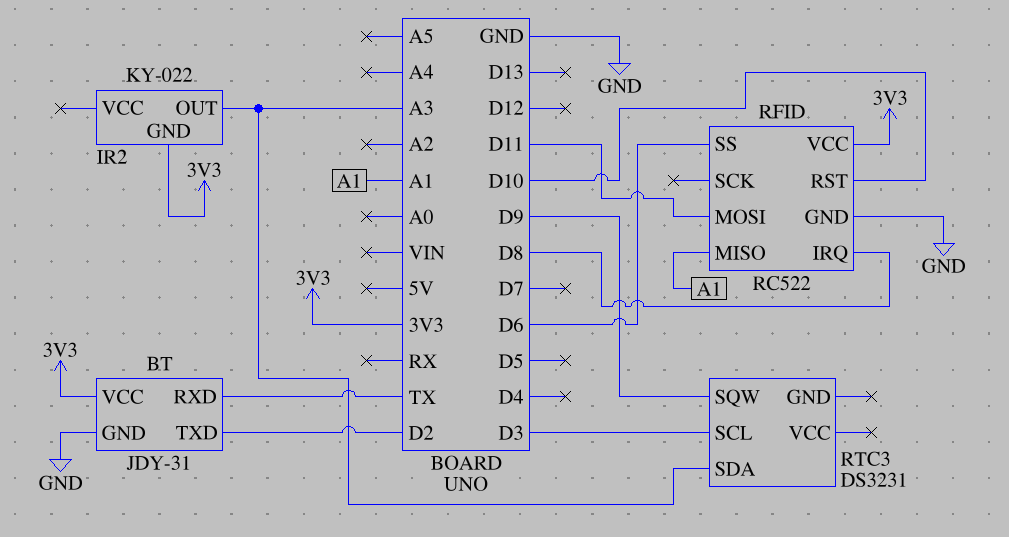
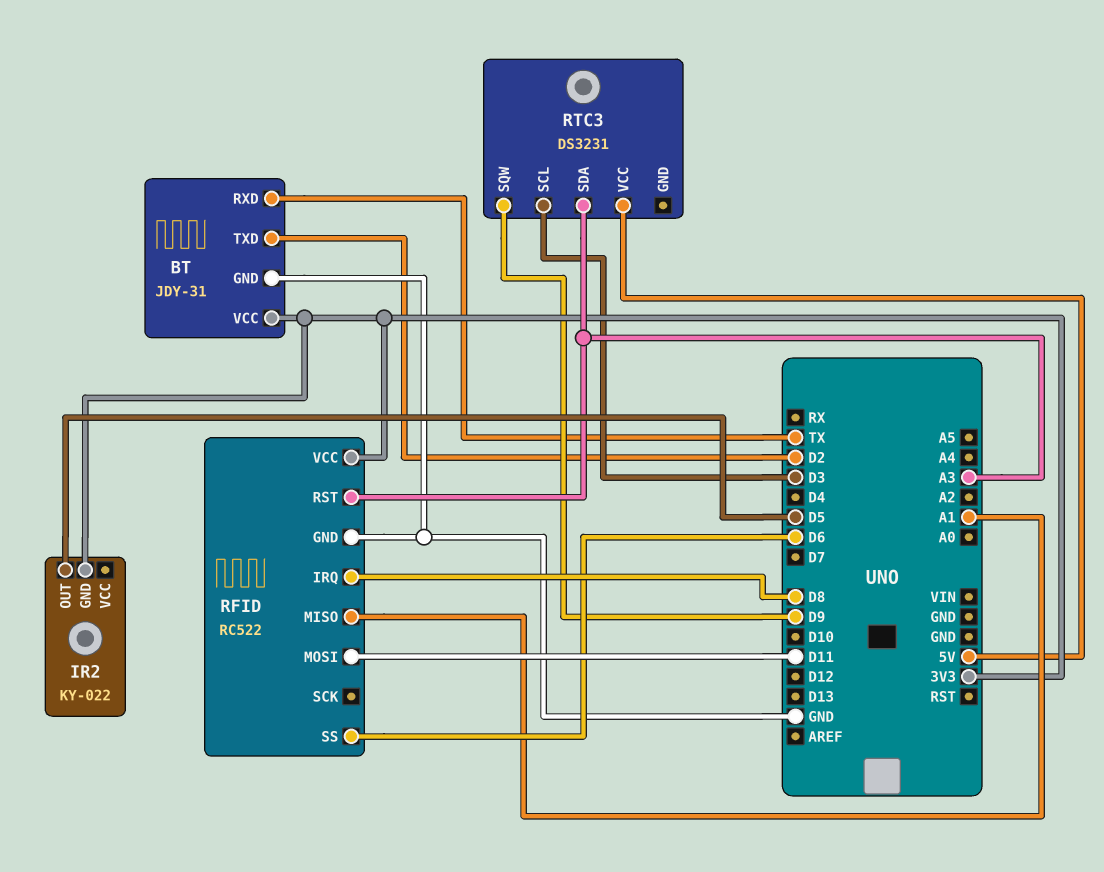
IR2 pin OUT: A3 -> D5
RFID pin RST: D10 -> A3
RTC3 pin VCC: none -> 5V

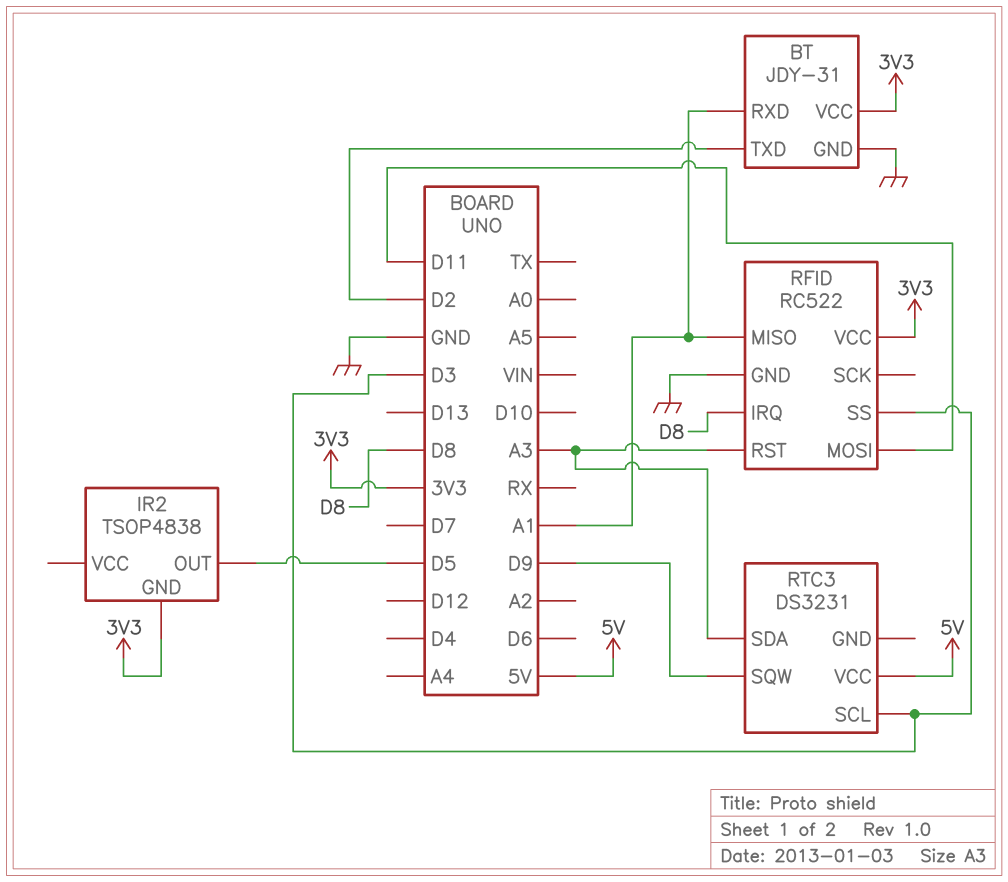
BT pin RXD: TX -> A1
IR2: KY-022 -> TSOP4838
RFID pin SS: D6 -> D3

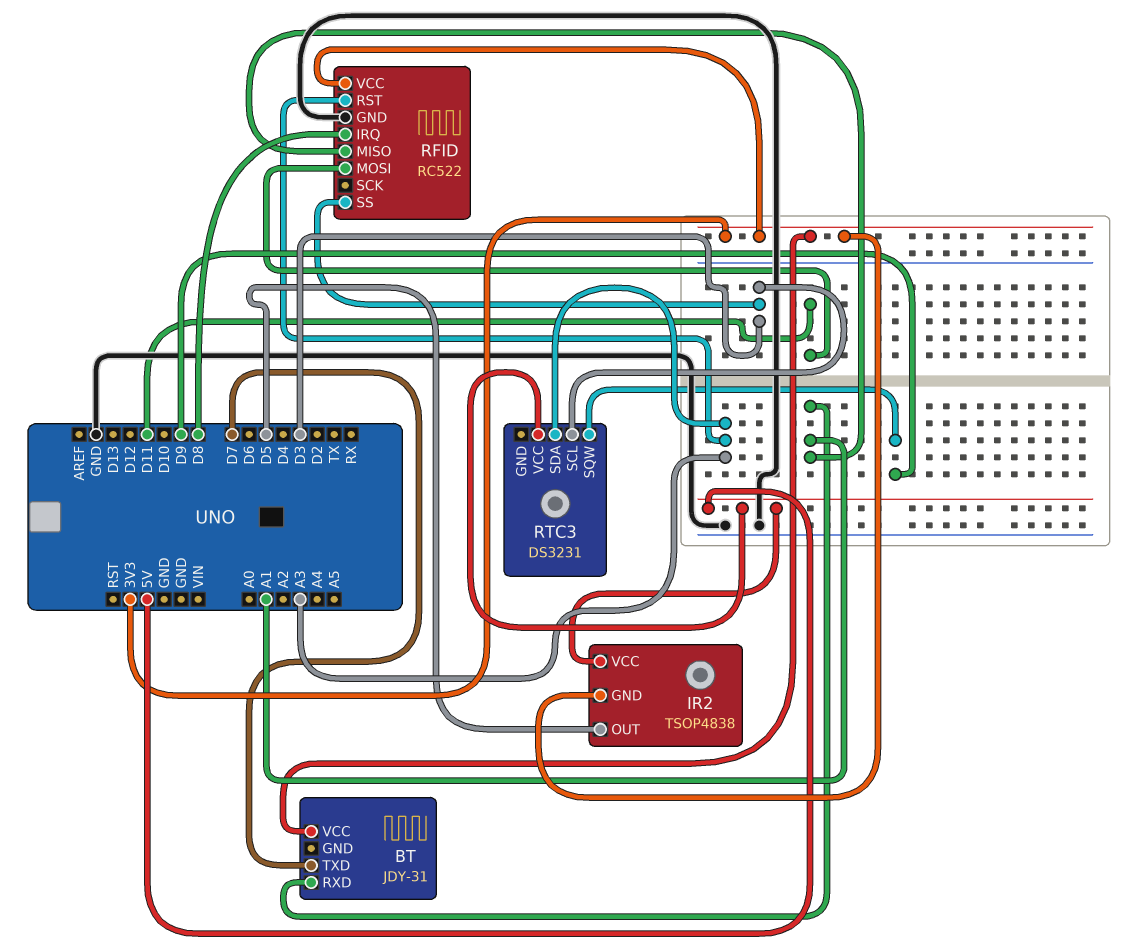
BT pin GND: GND -> none
BT pin TXD: D2 -> D7
IR2 pin VCC: none -> 5V

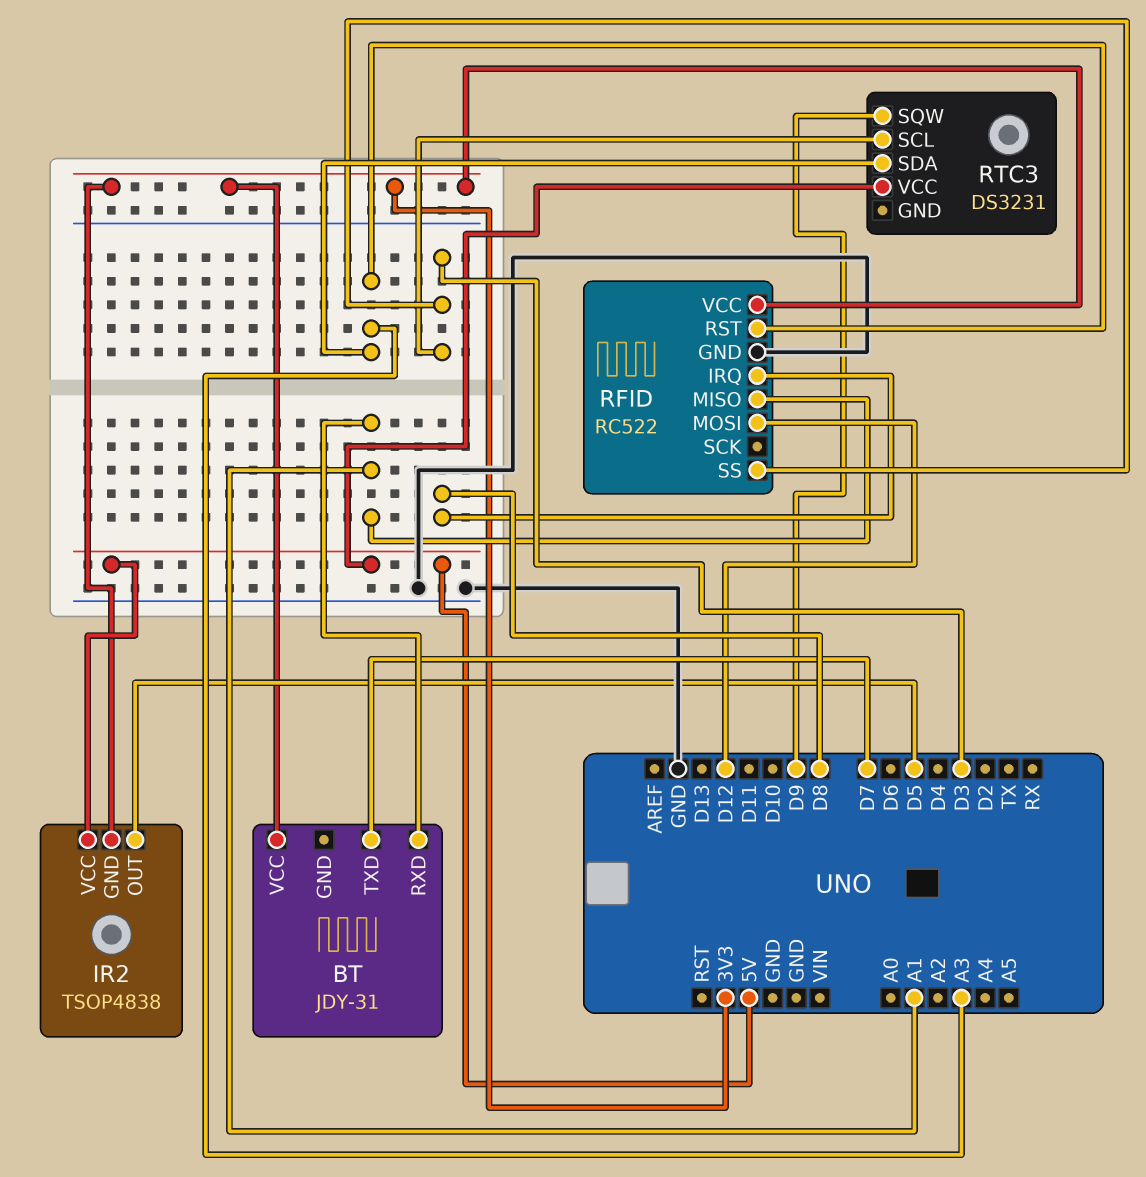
RFID pin MOSI: D11 -> D12

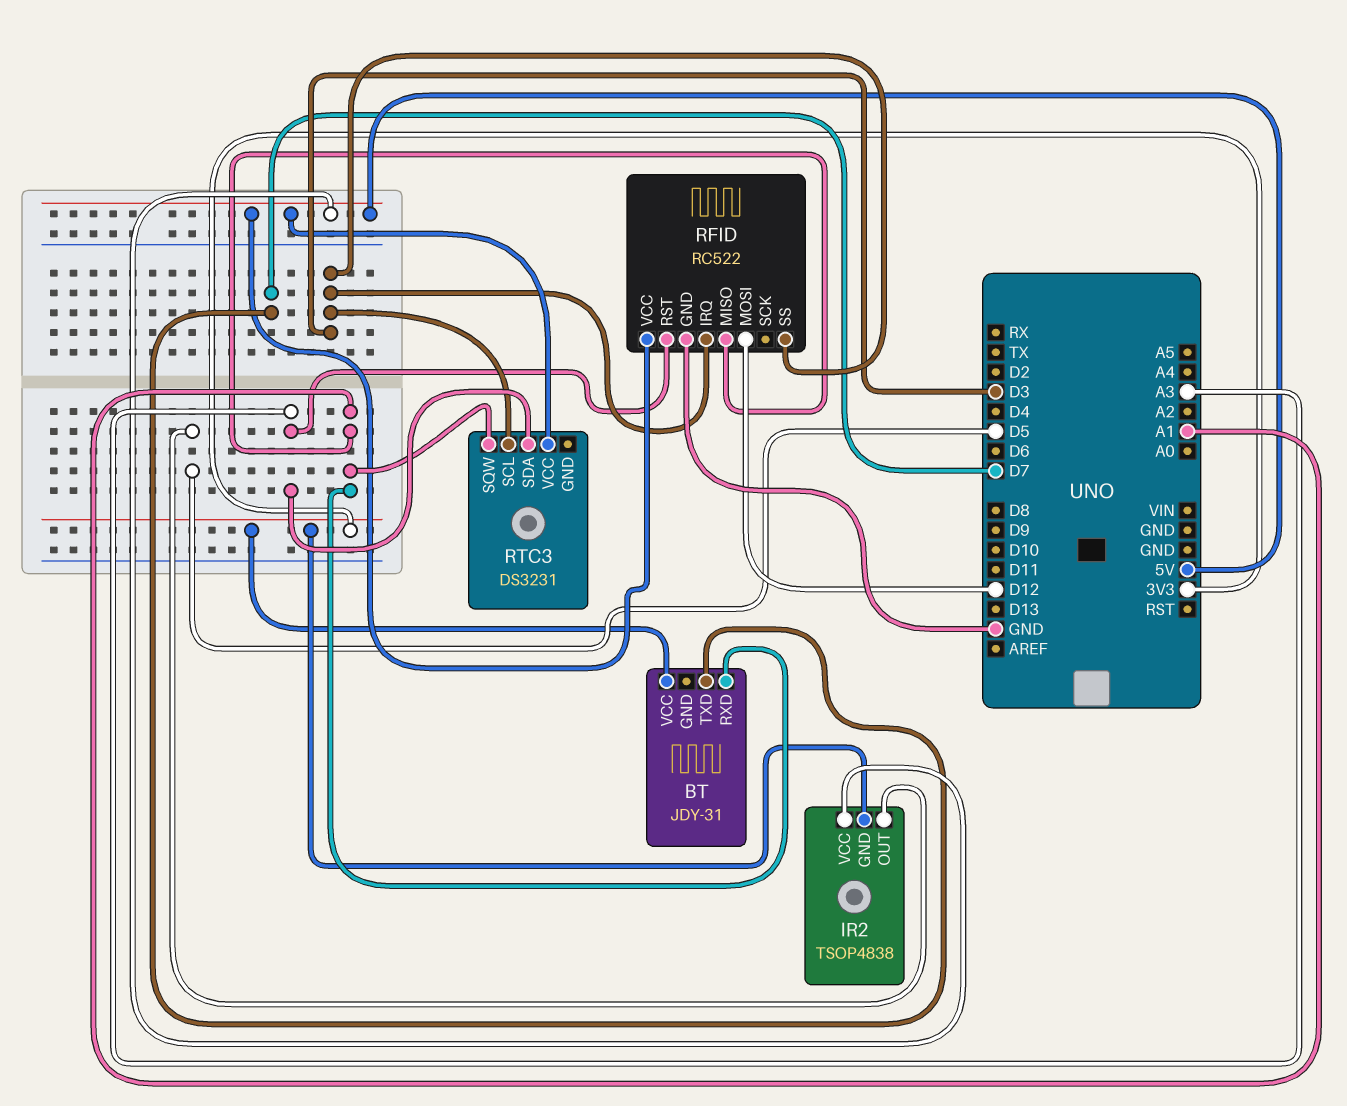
RFID pin IRQ: D8 -> D3
RFID pin VCC: 3V3 -> 5V
RTC3 pin SQW: D9 -> A1

